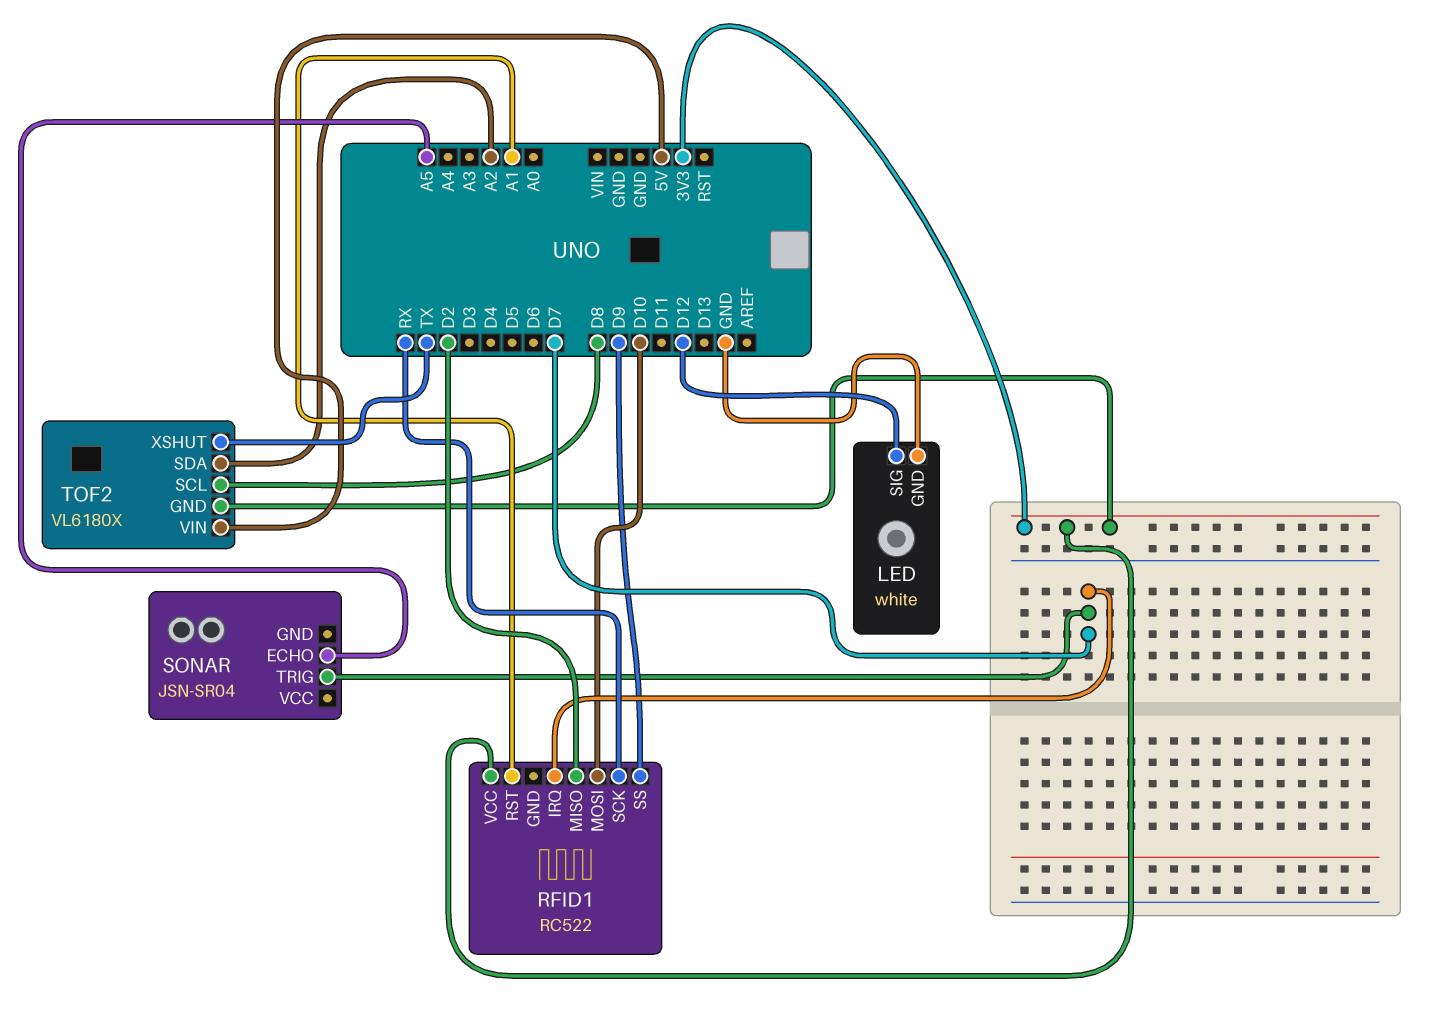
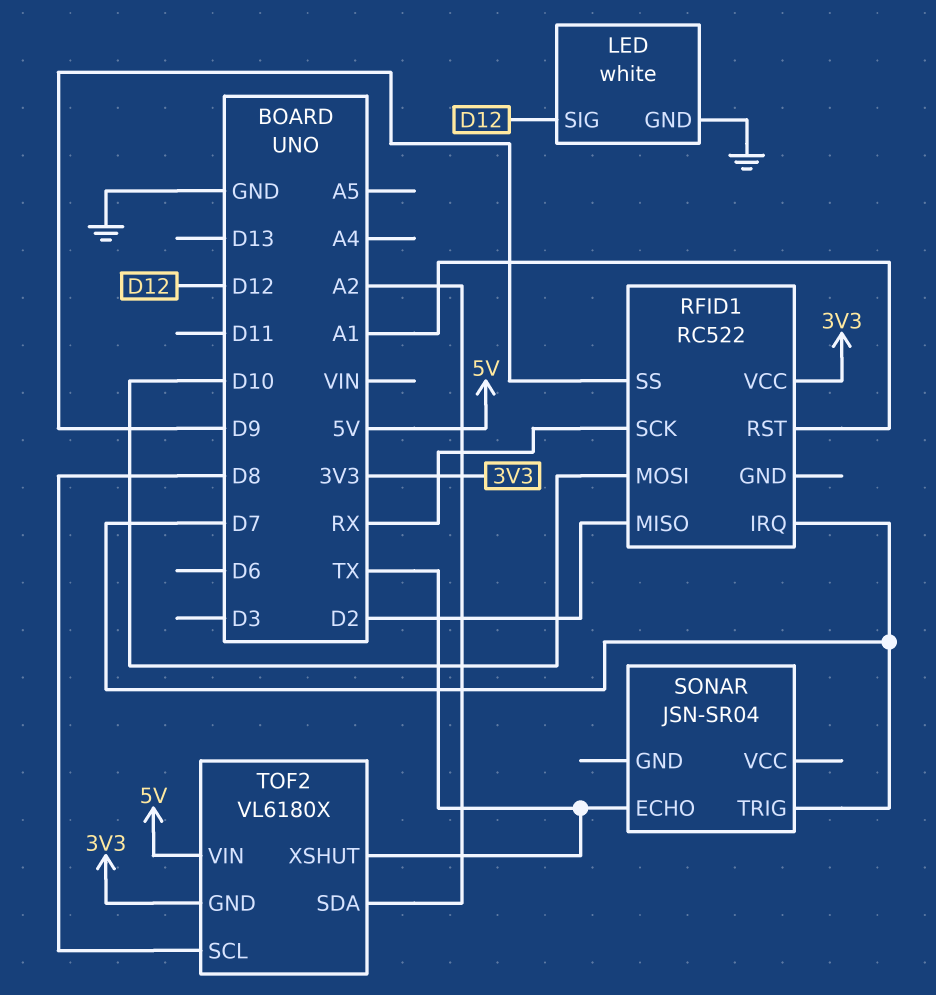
SONAR pin ECHO: A5 -> TX

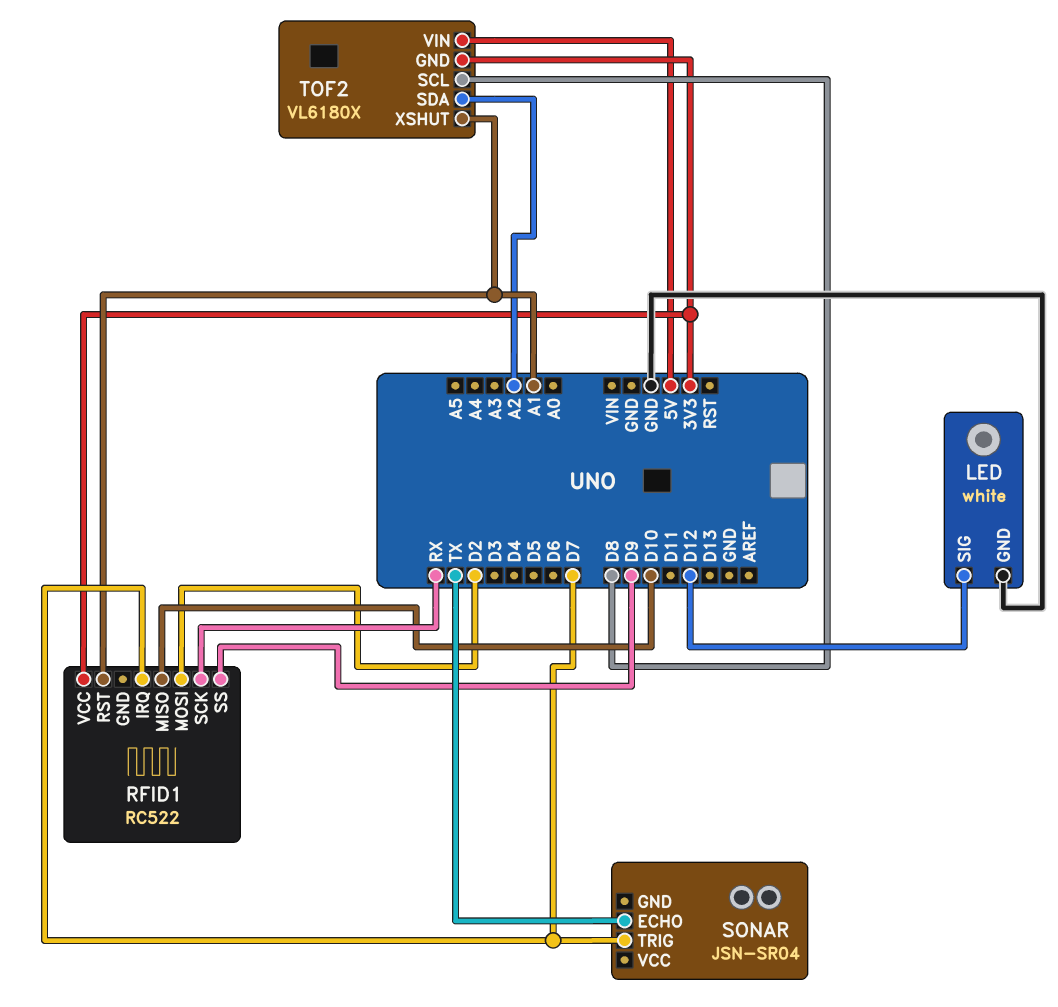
RFID1 pin MISO: D2 -> D10
RFID1 pin MOSI: D10 -> D2
TOF2 pin XSHUT: TX -> A1

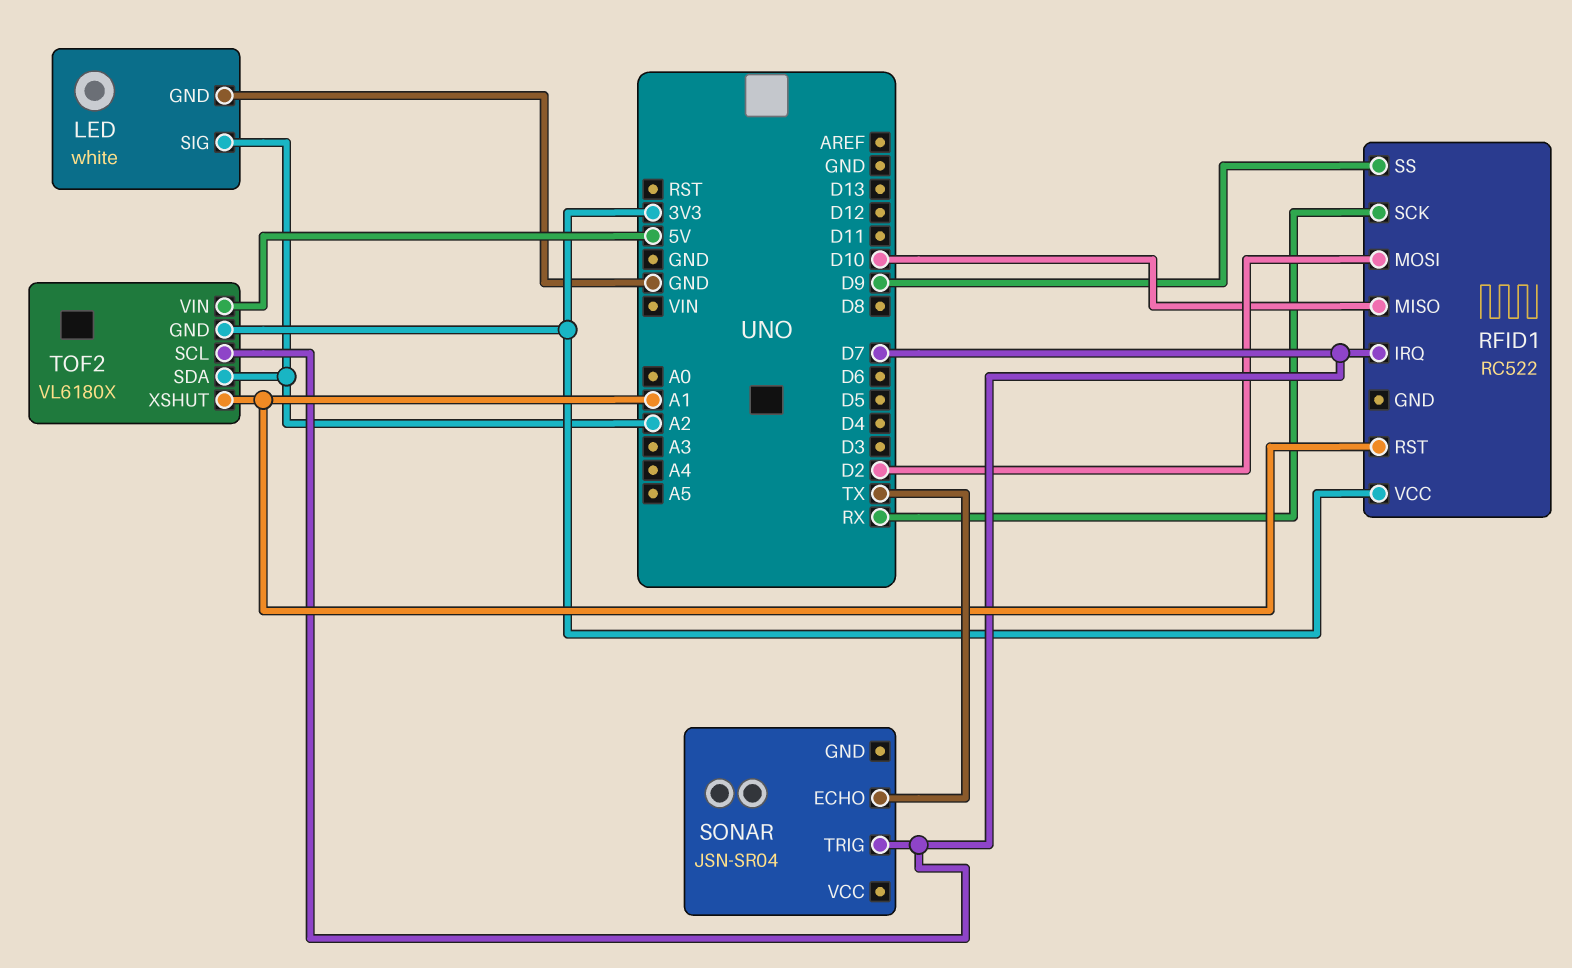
LED pin SIG: D12 -> A2
TOF2 pin SCL: D8 -> D7

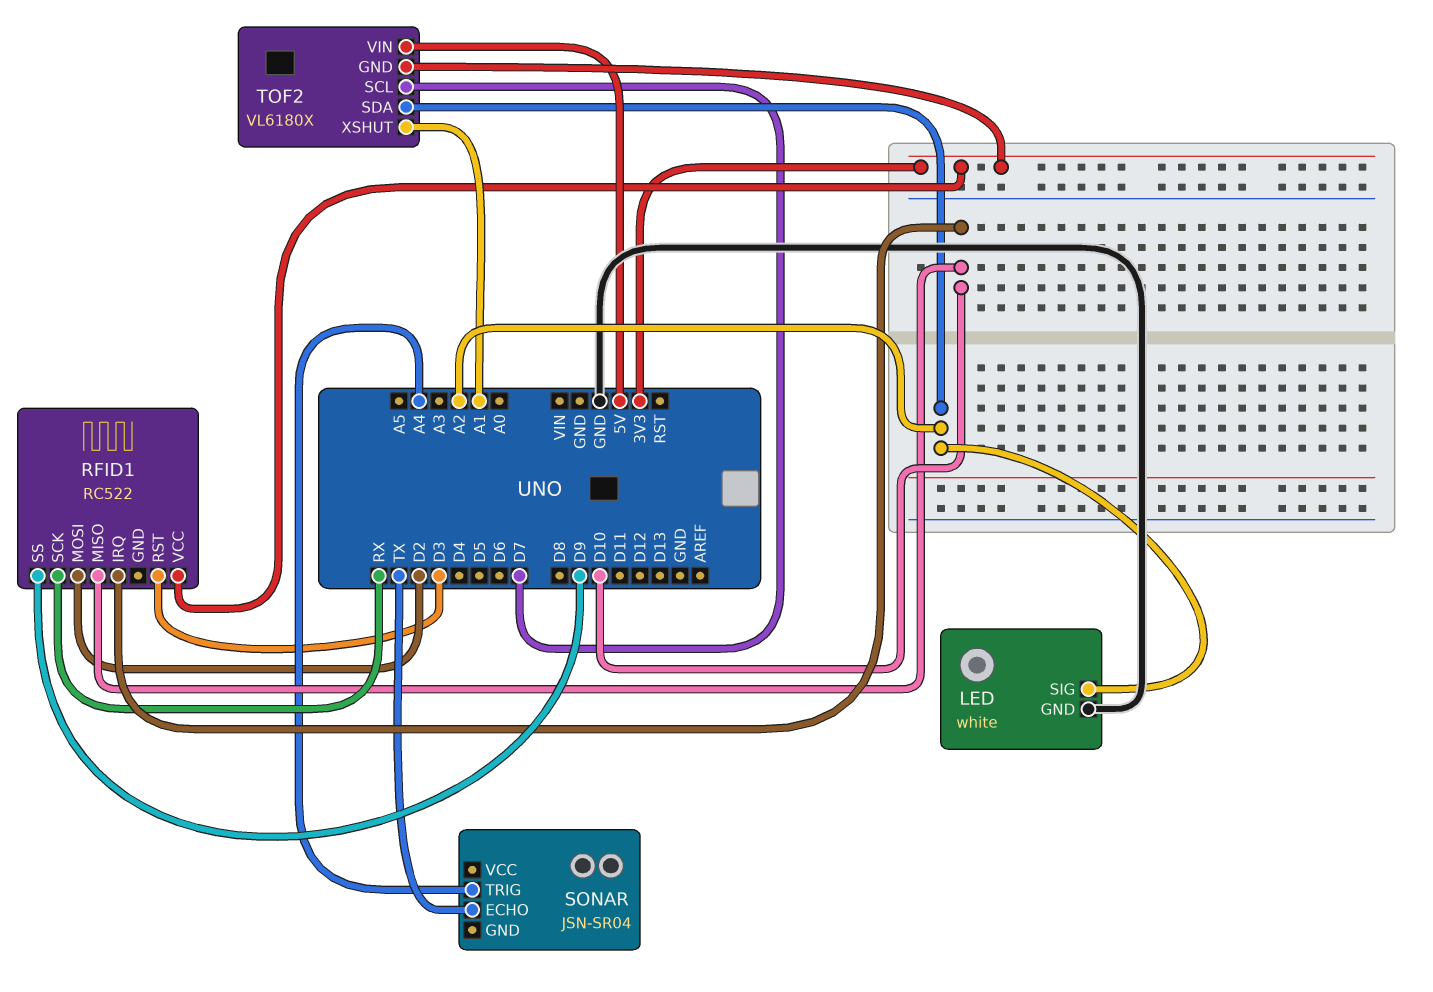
RFID1 pin IRQ: D7 -> D10
RFID1 pin RST: A1 -> D3
SONAR pin TRIG: D7 -> A4

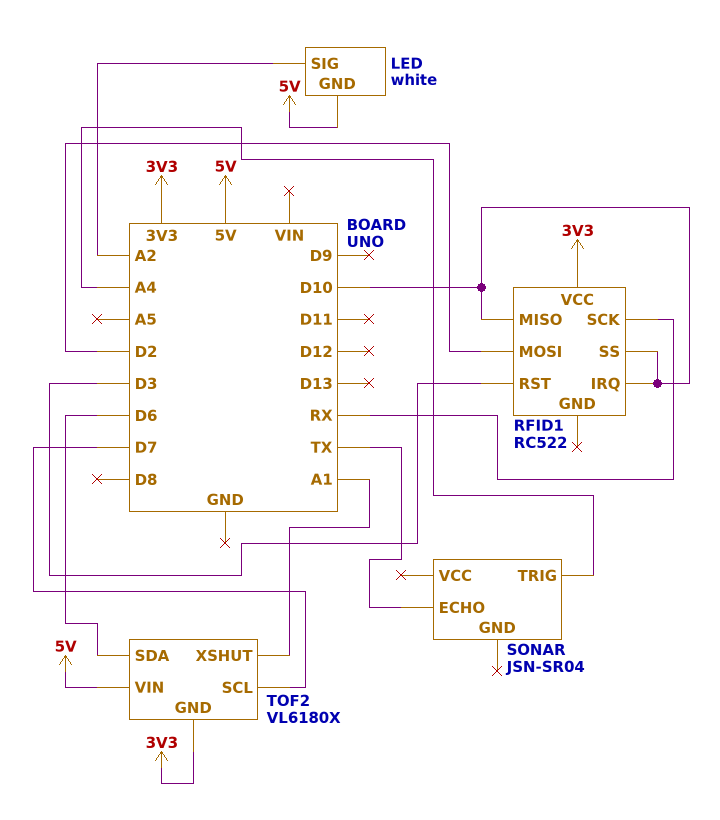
LED pin GND: GND -> 5V
RFID1 pin SS: D9 -> D10
TOF2 pin SDA: A2 -> D6

